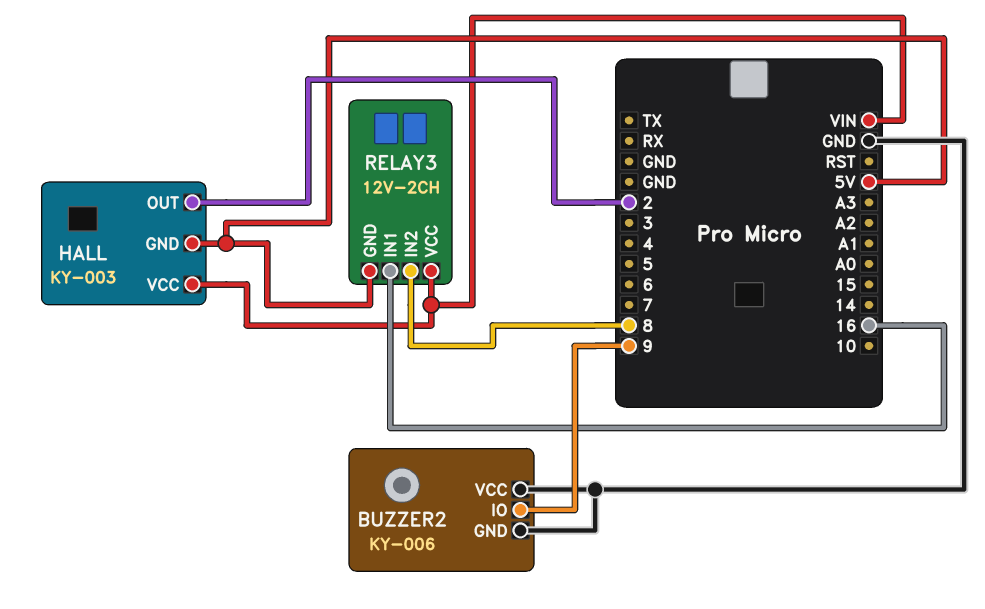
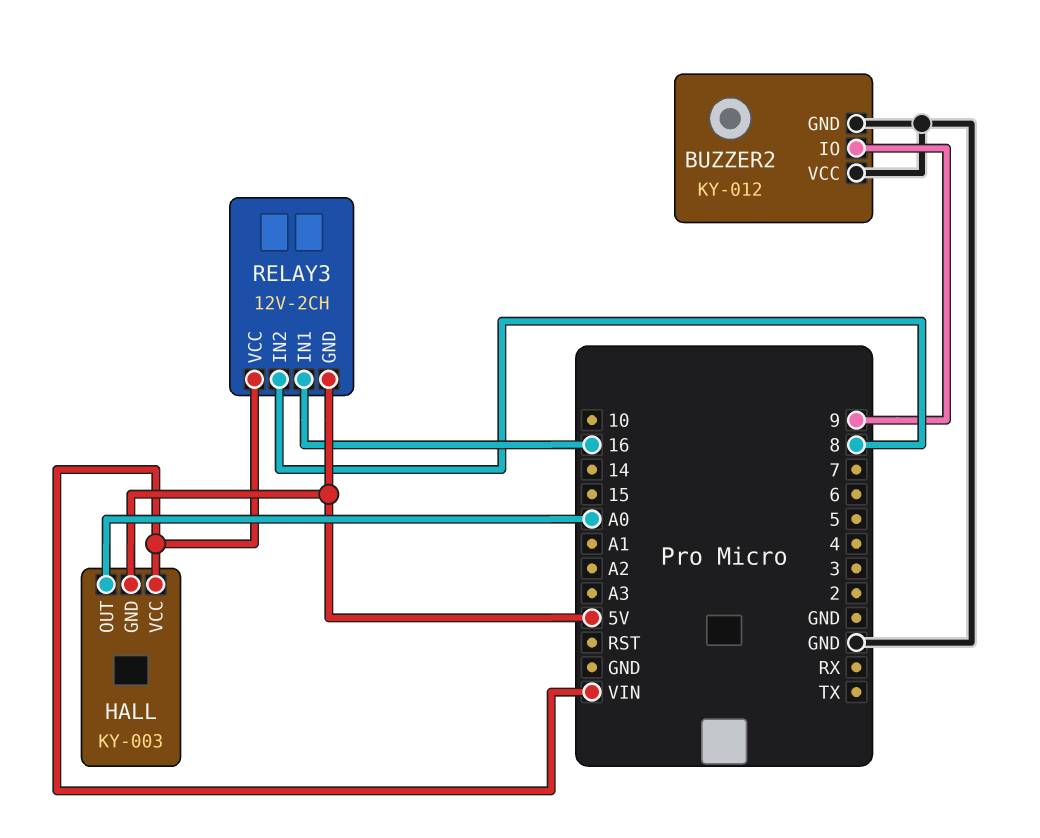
BUZZER2: KY-006 -> KY-012
HALL pin OUT: 2 -> A0

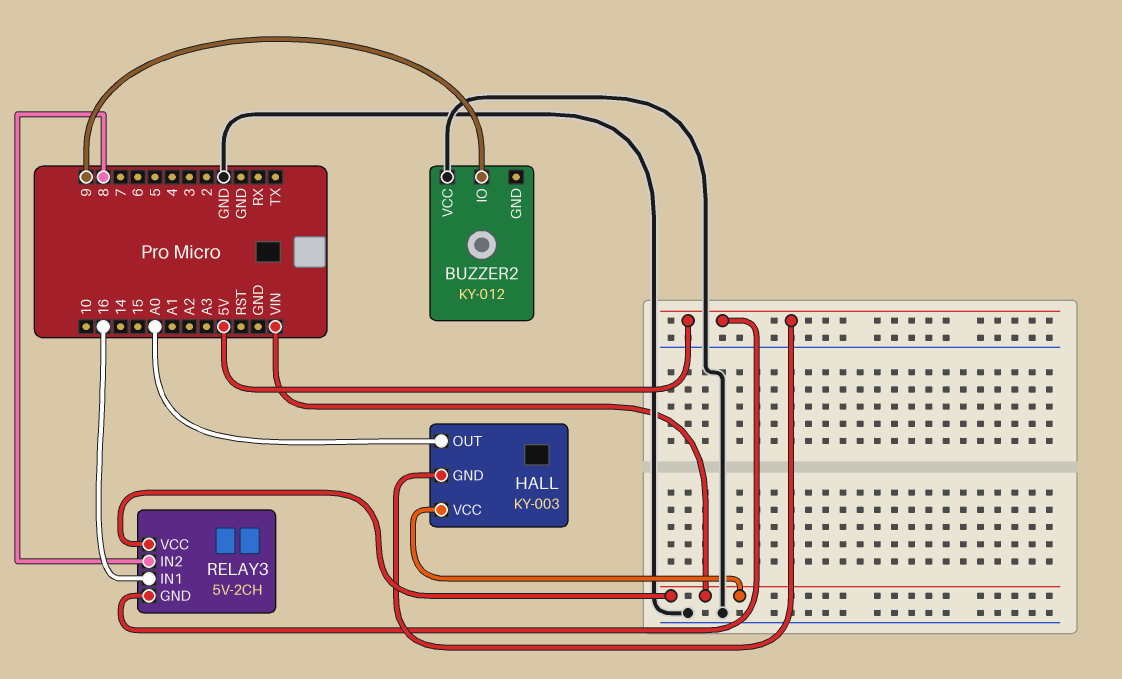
BUZZER2 pin GND: GND -> none
RELAY3: 12V-2CH -> 5V-2CH

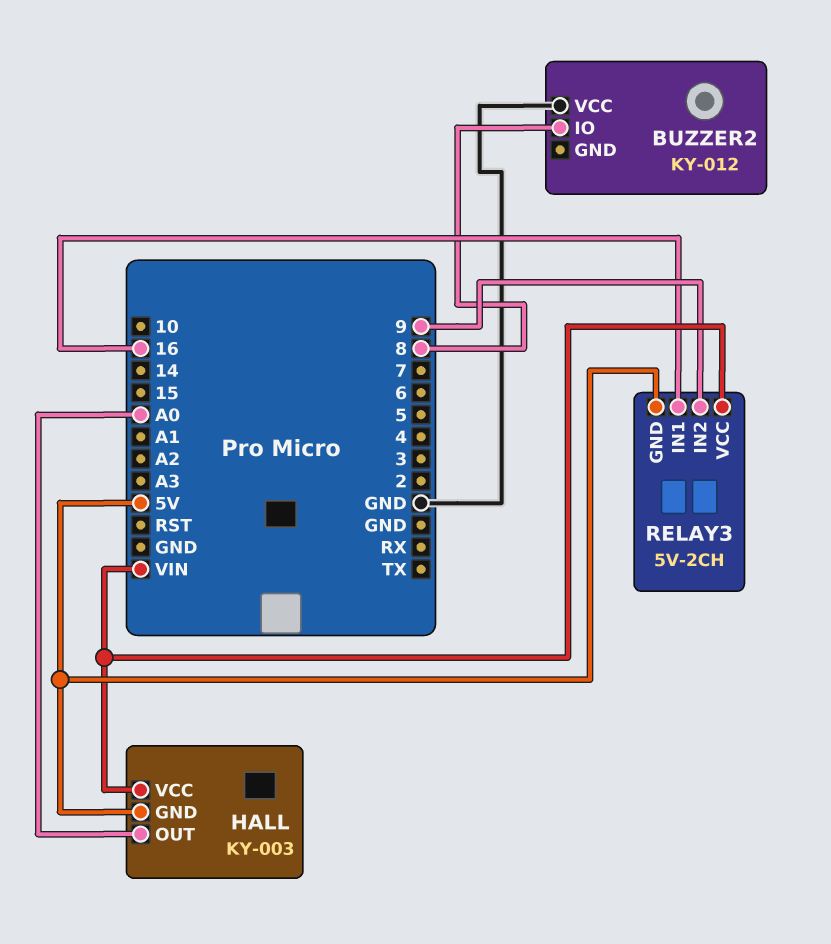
BUZZER2 pin IO: 9 -> 8
RELAY3 pin IN2: 8 -> 9

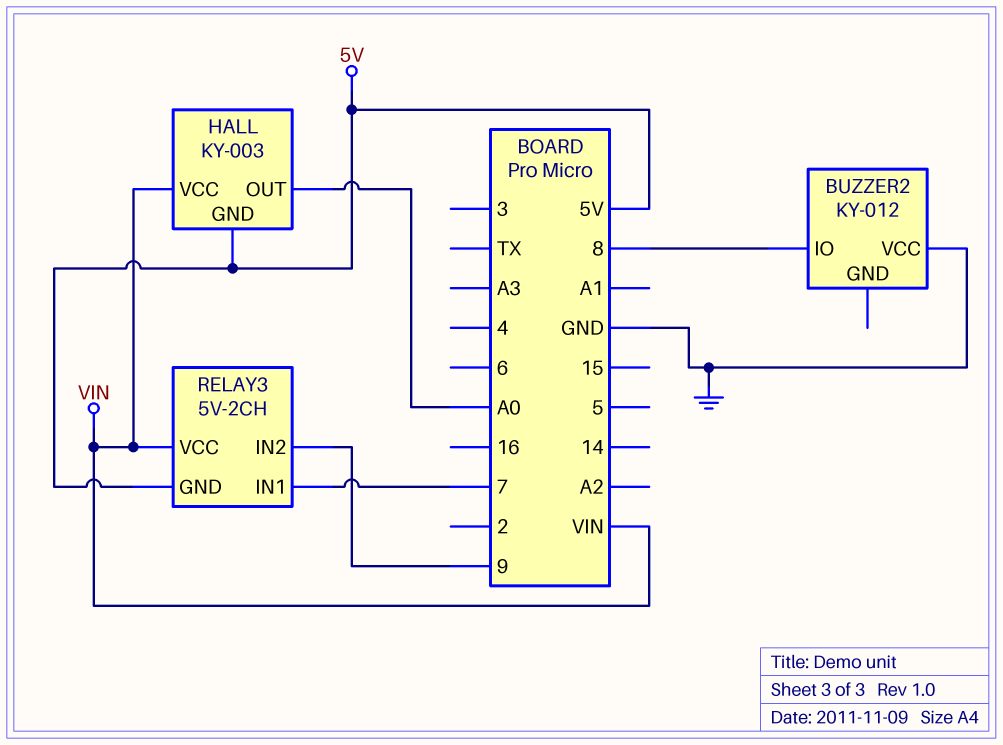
RELAY3 pin IN1: 16 -> 7

